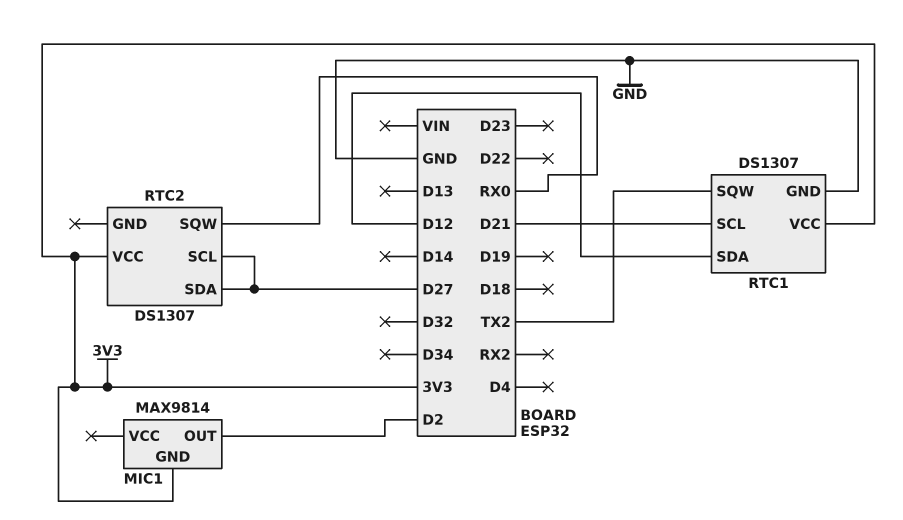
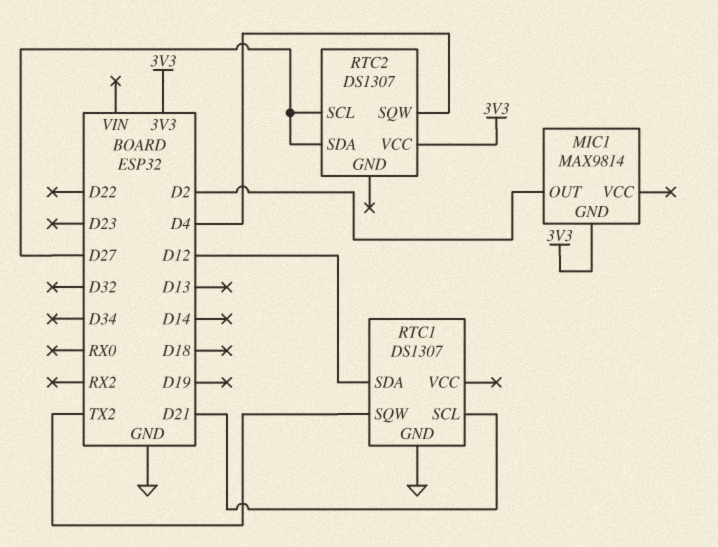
RTC1 pin VCC: 3V3 -> none
RTC2 pin SQW: RX0 -> D4

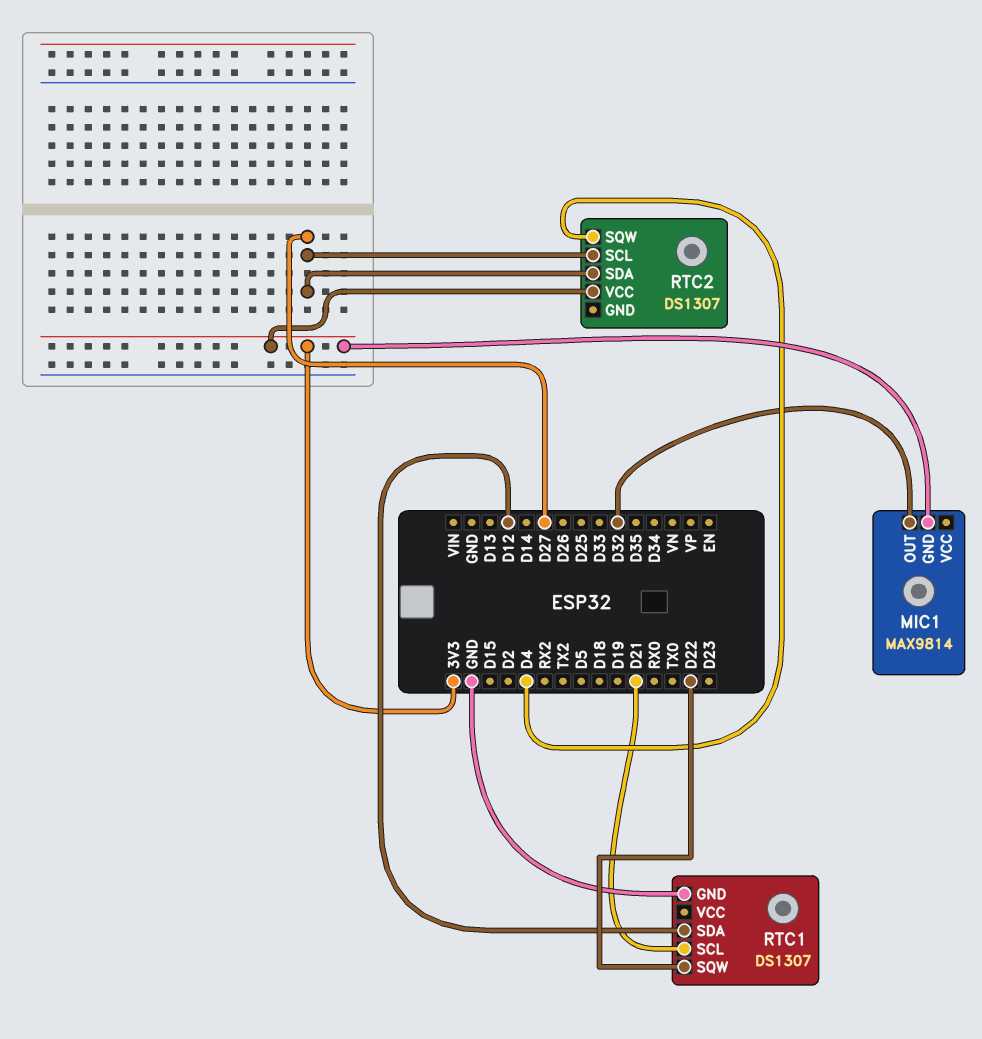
MIC1 pin OUT: D2 -> D32
RTC1 pin SQW: TX2 -> D22

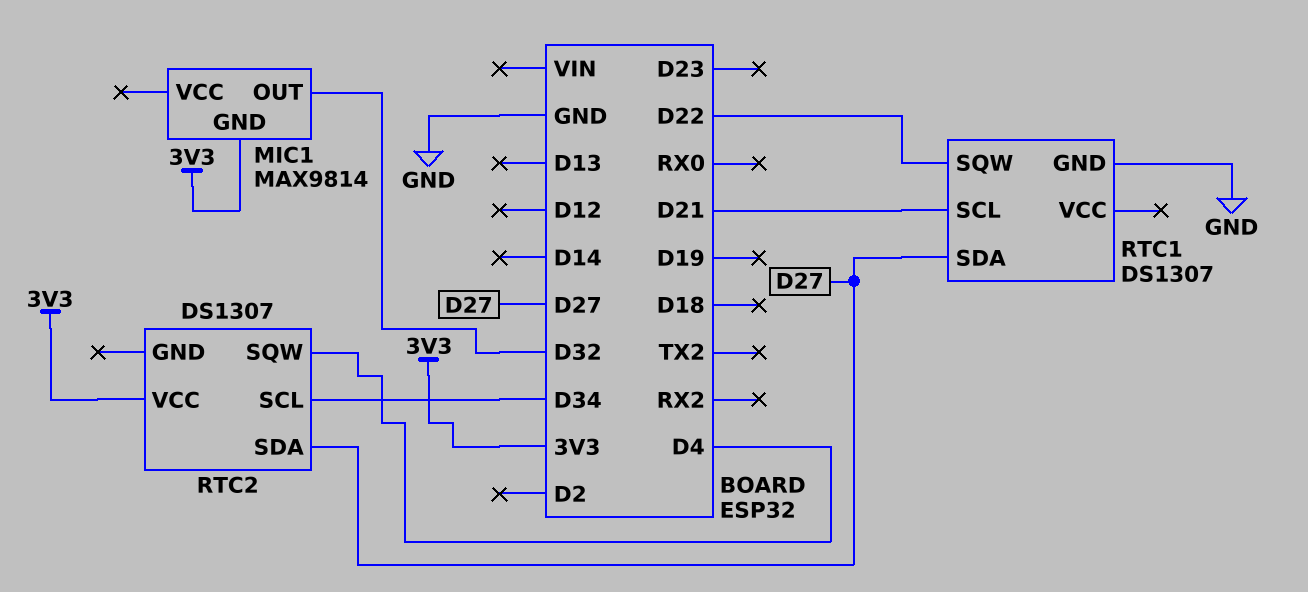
RTC1 pin SDA: D12 -> D27
RTC2 pin SCL: D27 -> D34

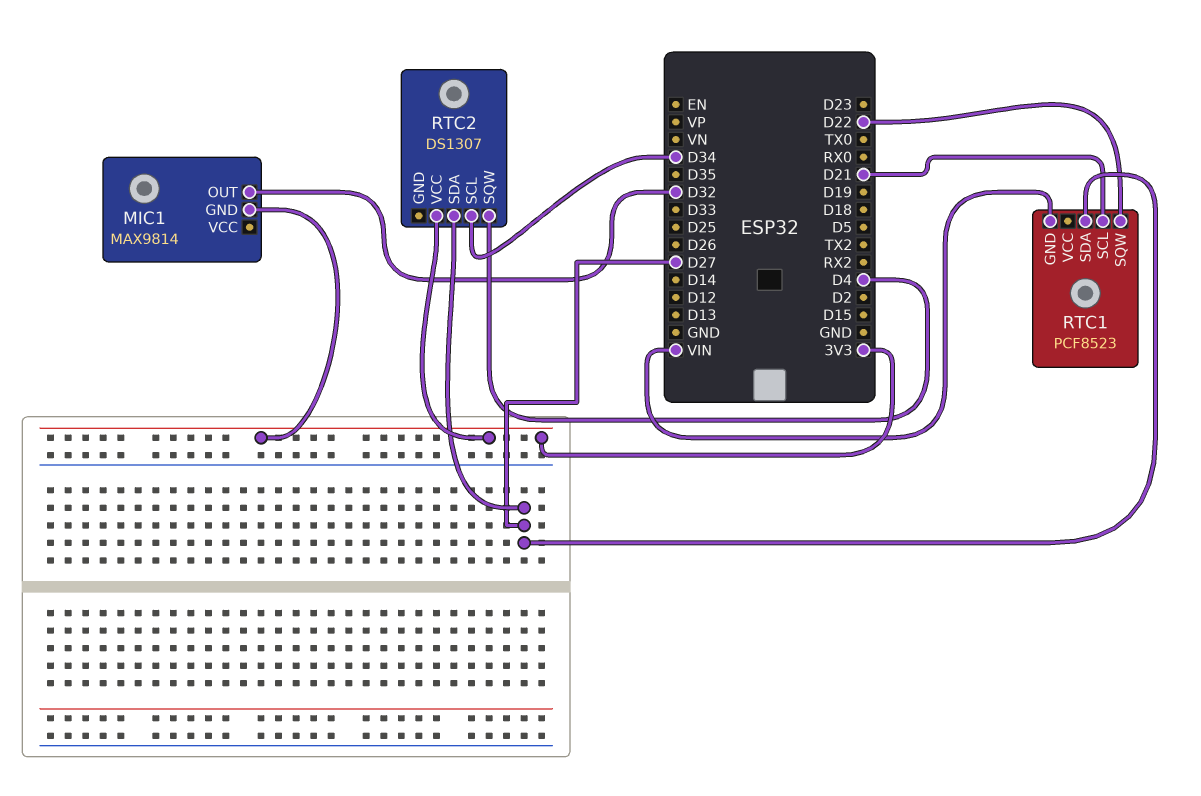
RTC1: DS1307 -> PCF8523
RTC1 pin GND: GND -> VIN

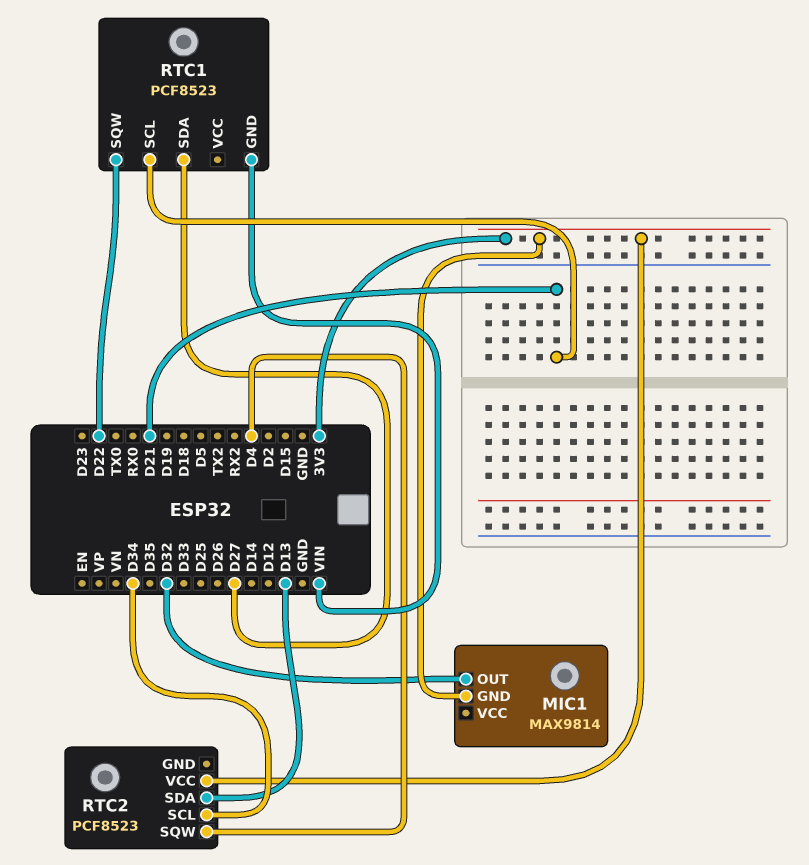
RTC2: DS1307 -> PCF8523
RTC2 pin SDA: D27 -> D13

